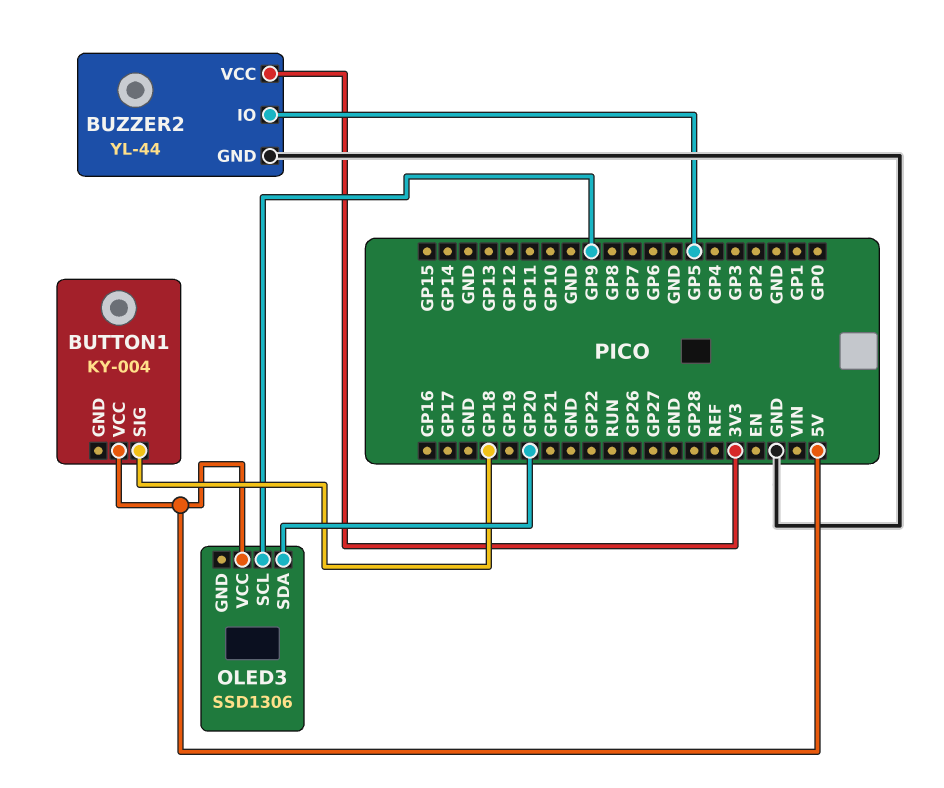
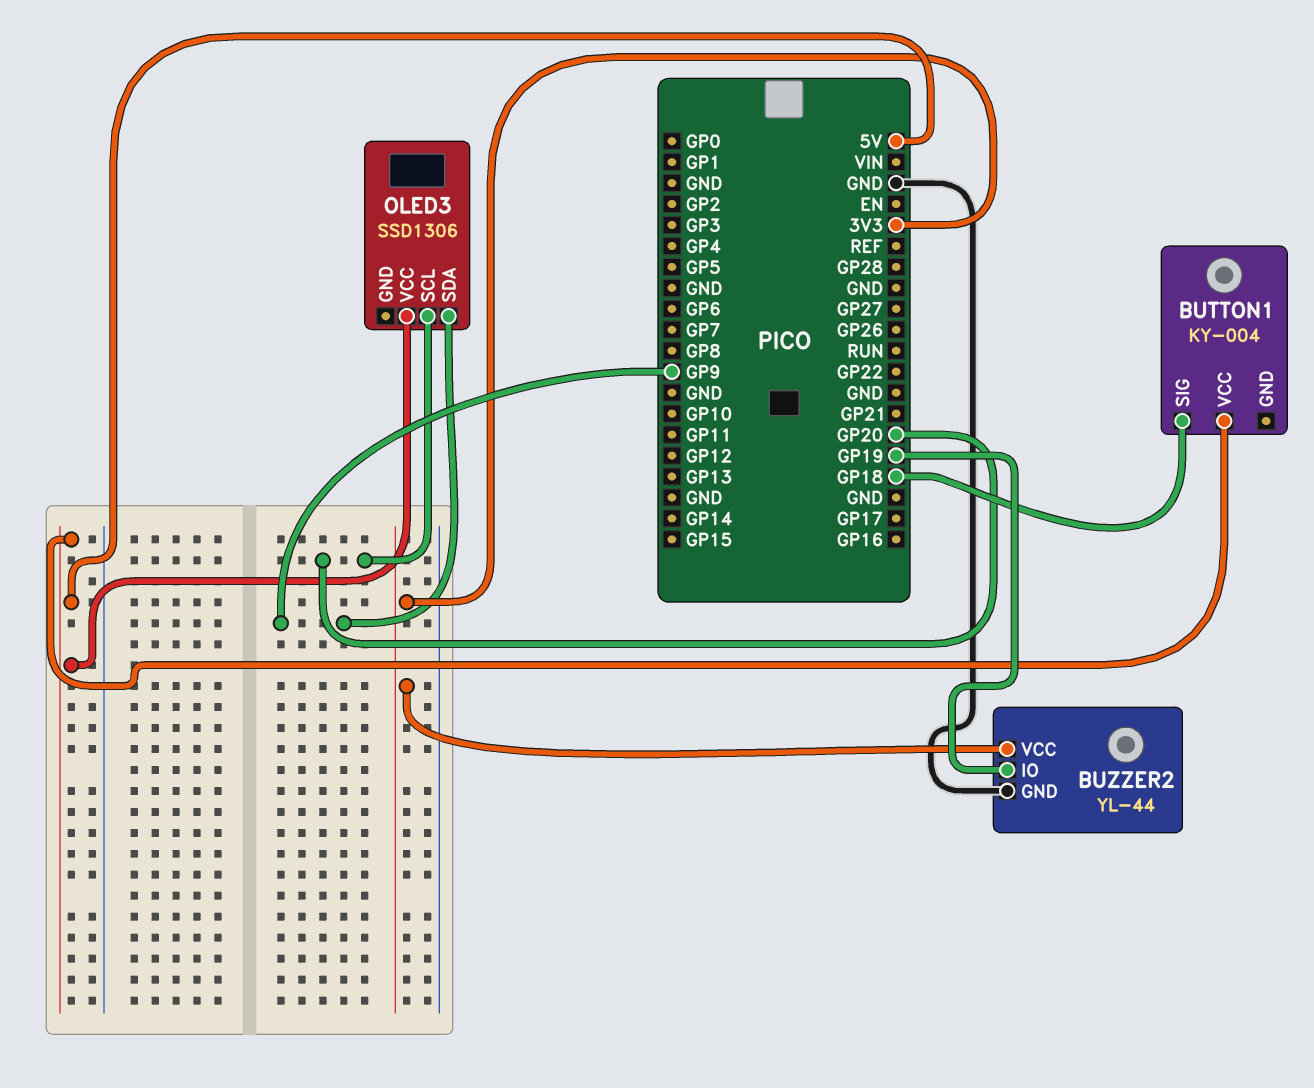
BUZZER2 pin IO: GP5 -> GP19
OLED3 pin SCL: GP9 -> GP20
OLED3 pin SDA: GP20 -> GP9

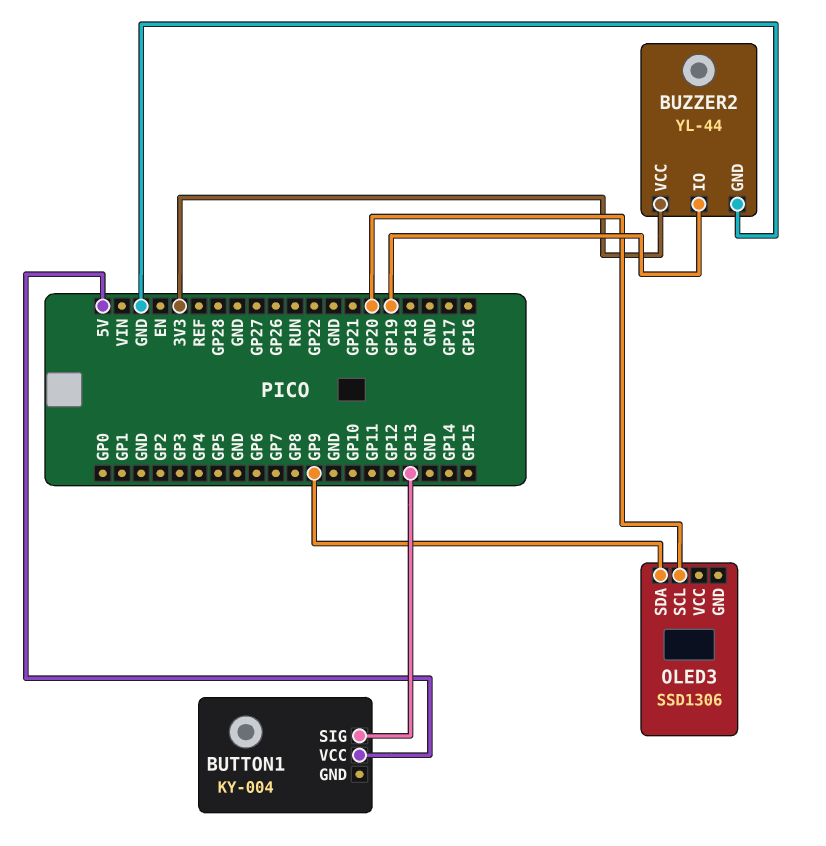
BUTTON1 pin SIG: GP18 -> GP13
OLED3 pin VCC: 5V -> none

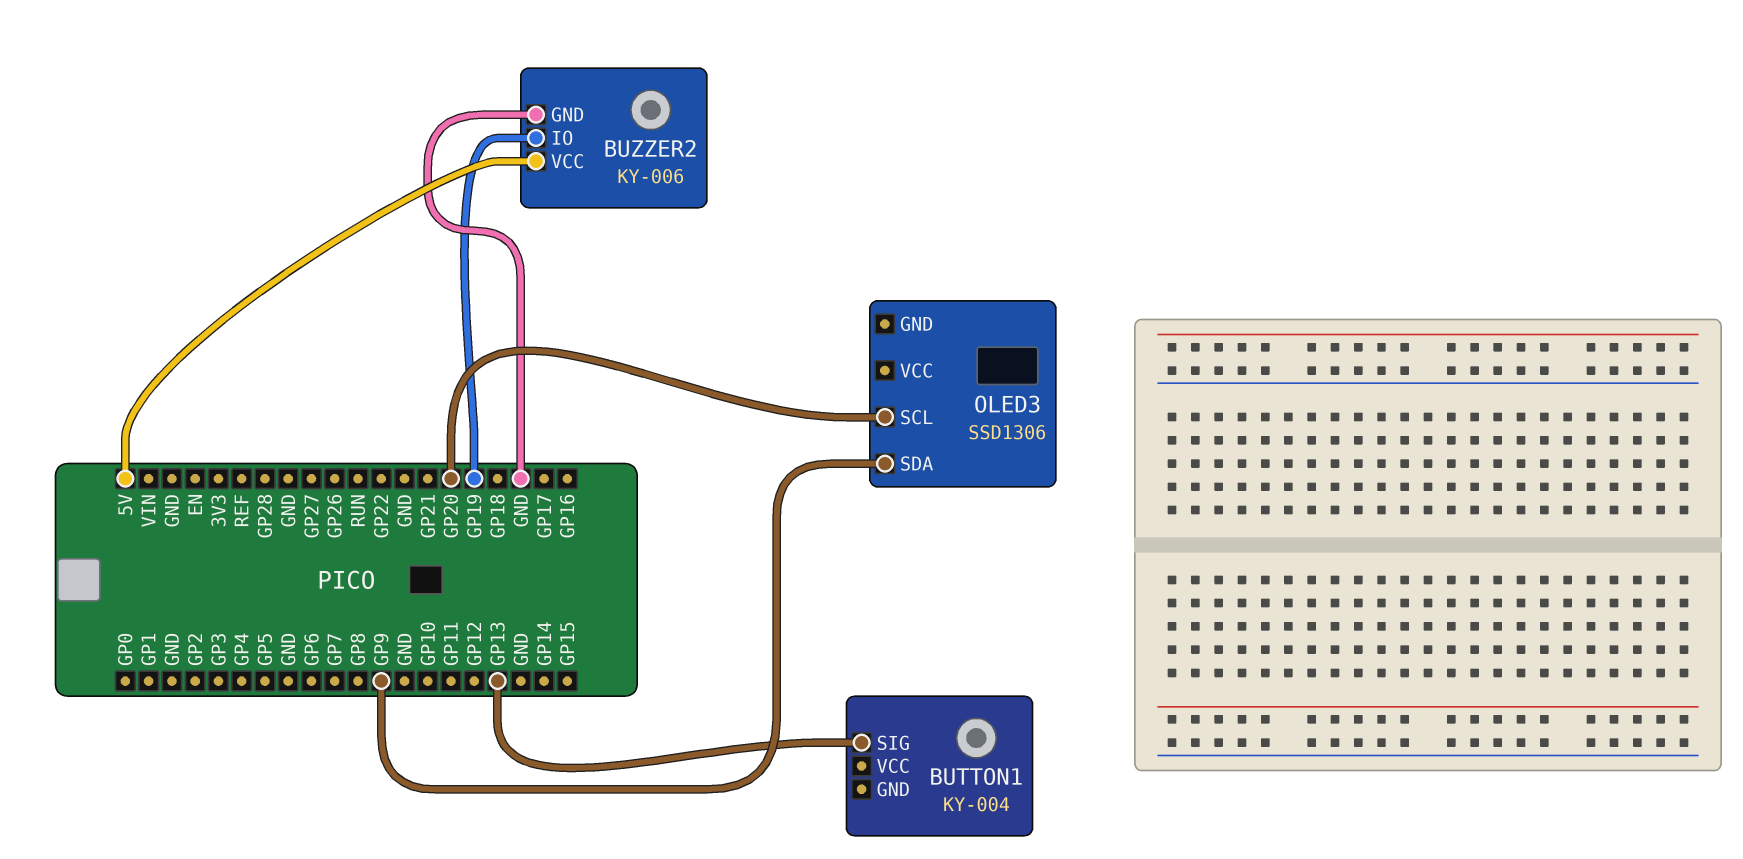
BUTTON1 pin VCC: 5V -> none
BUZZER2: YL-44 -> KY-006
BUZZER2 pin VCC: 3V3 -> 5V

